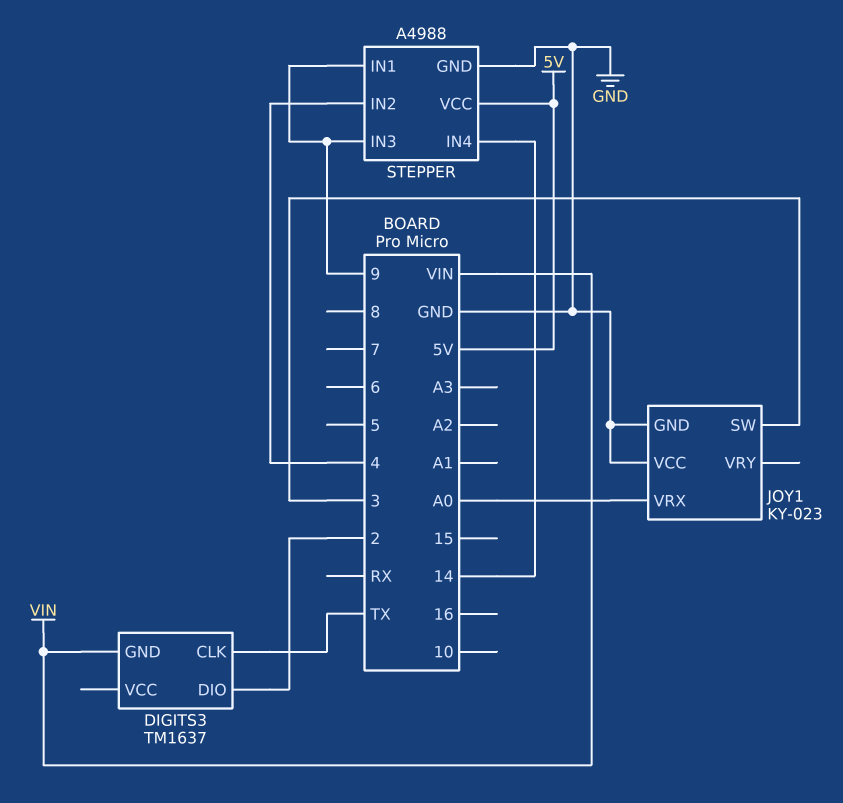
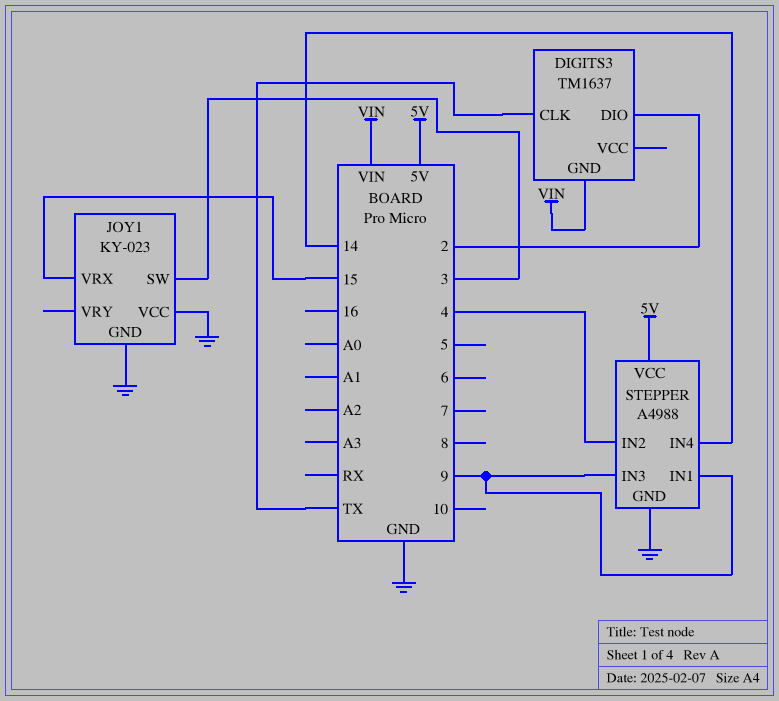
JOY1 pin VRX: A0 -> 15

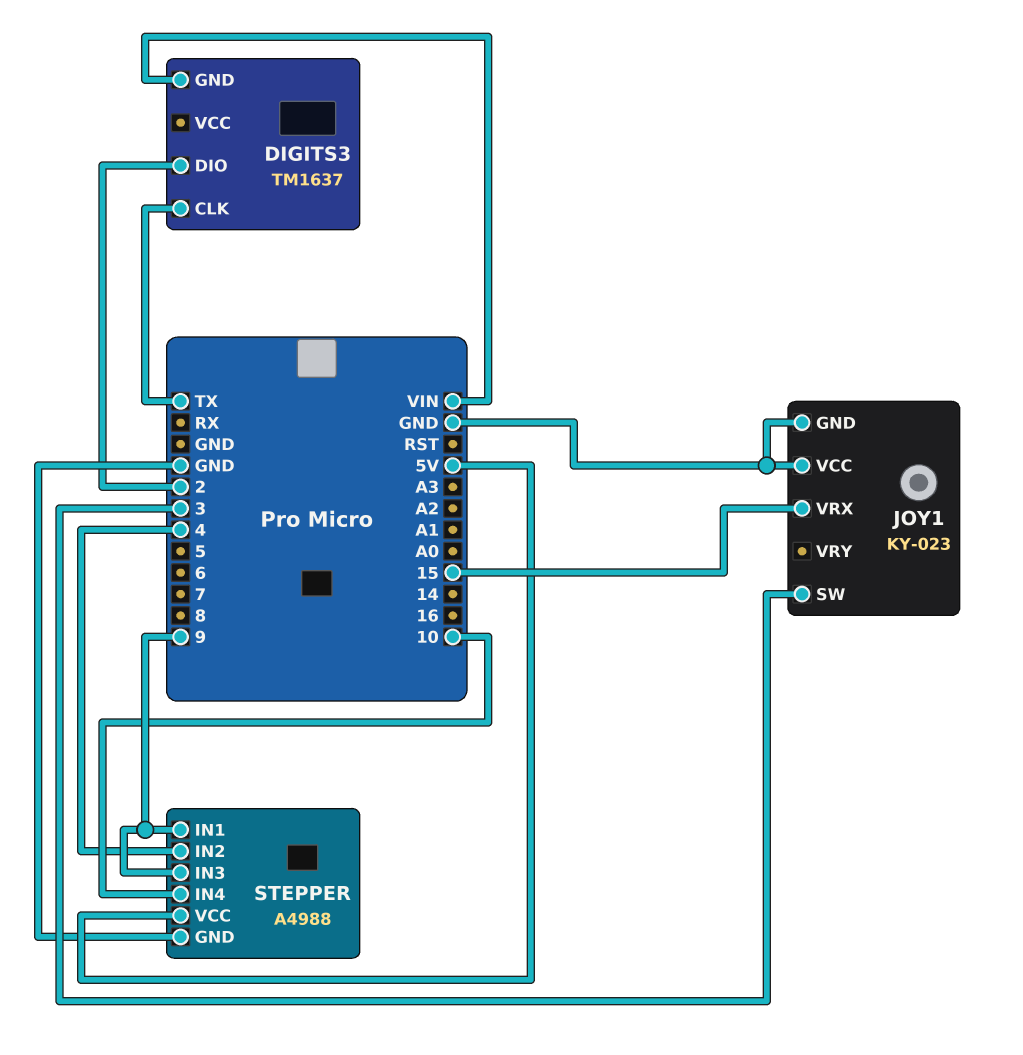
STEPPER pin IN4: 14 -> 10

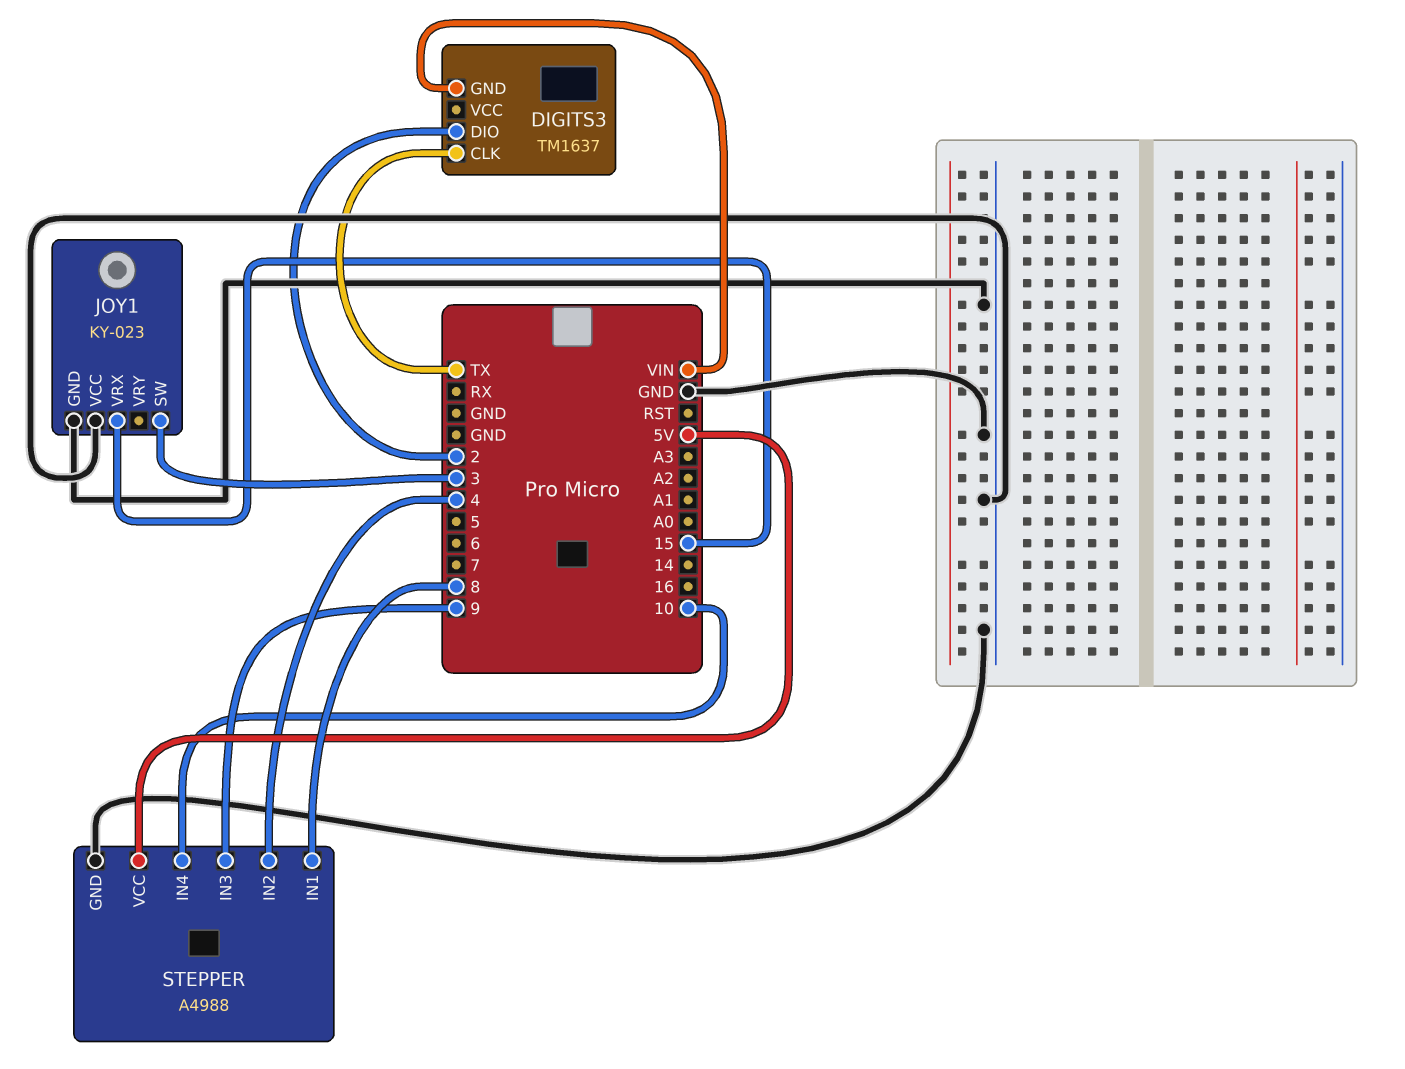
STEPPER pin IN1: 9 -> 8

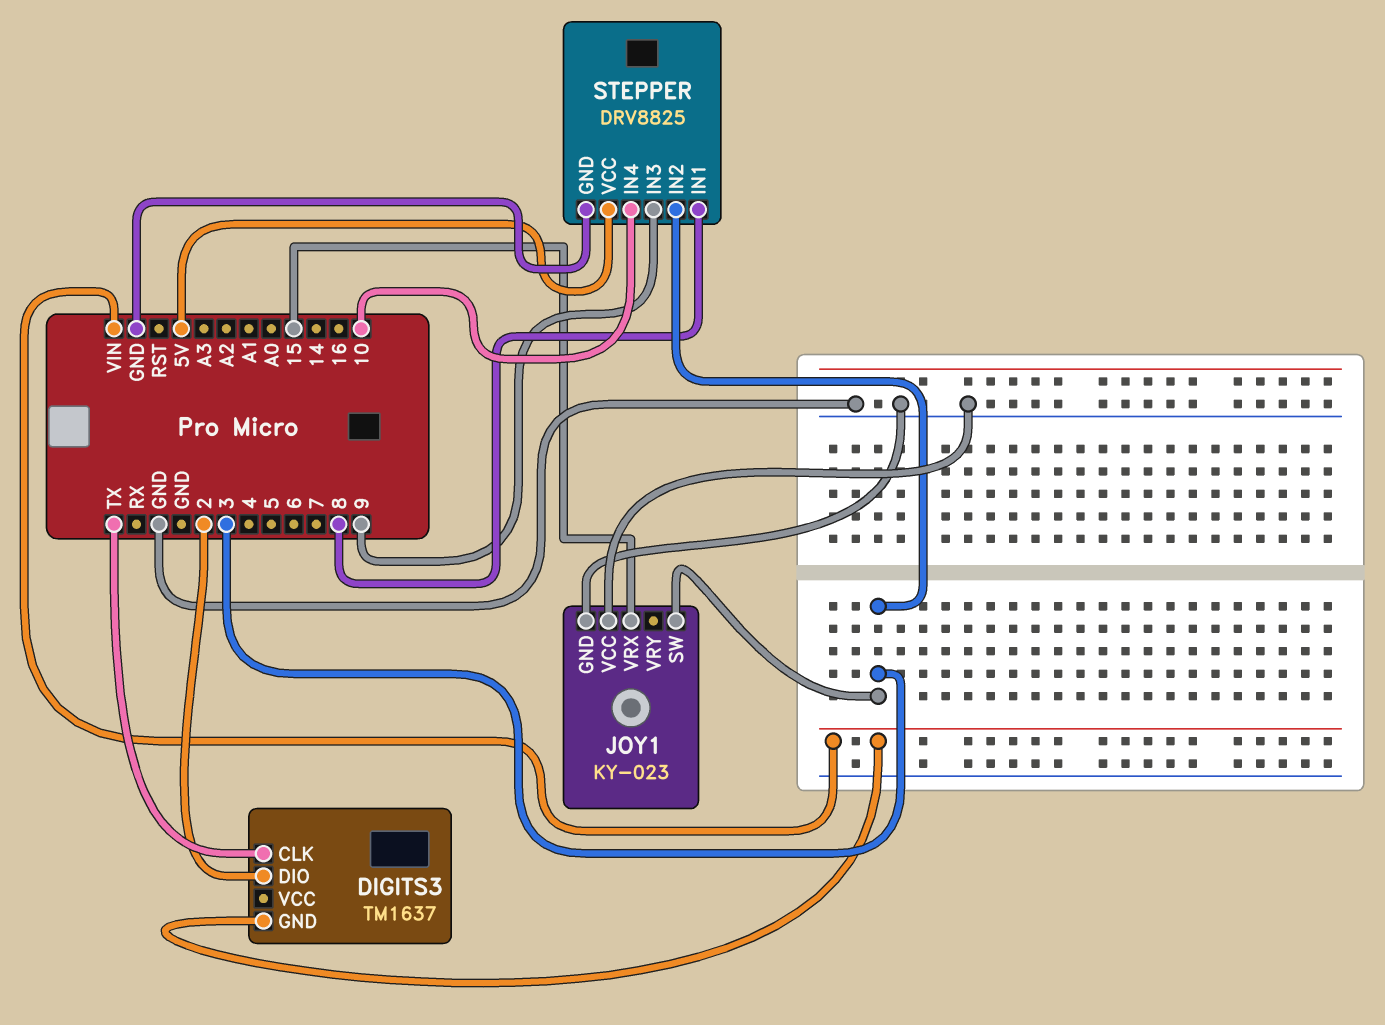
STEPPER: A4988 -> DRV8825
STEPPER pin IN2: 4 -> 3

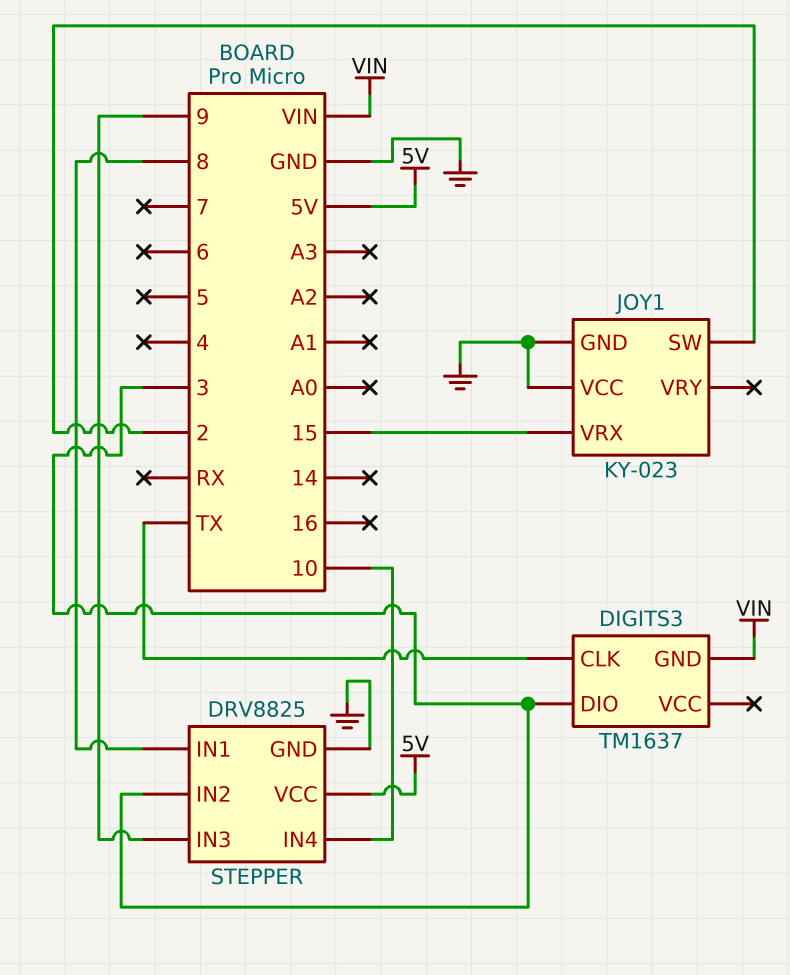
DIGITS3 pin DIO: 2 -> 3
JOY1 pin SW: 3 -> 2

